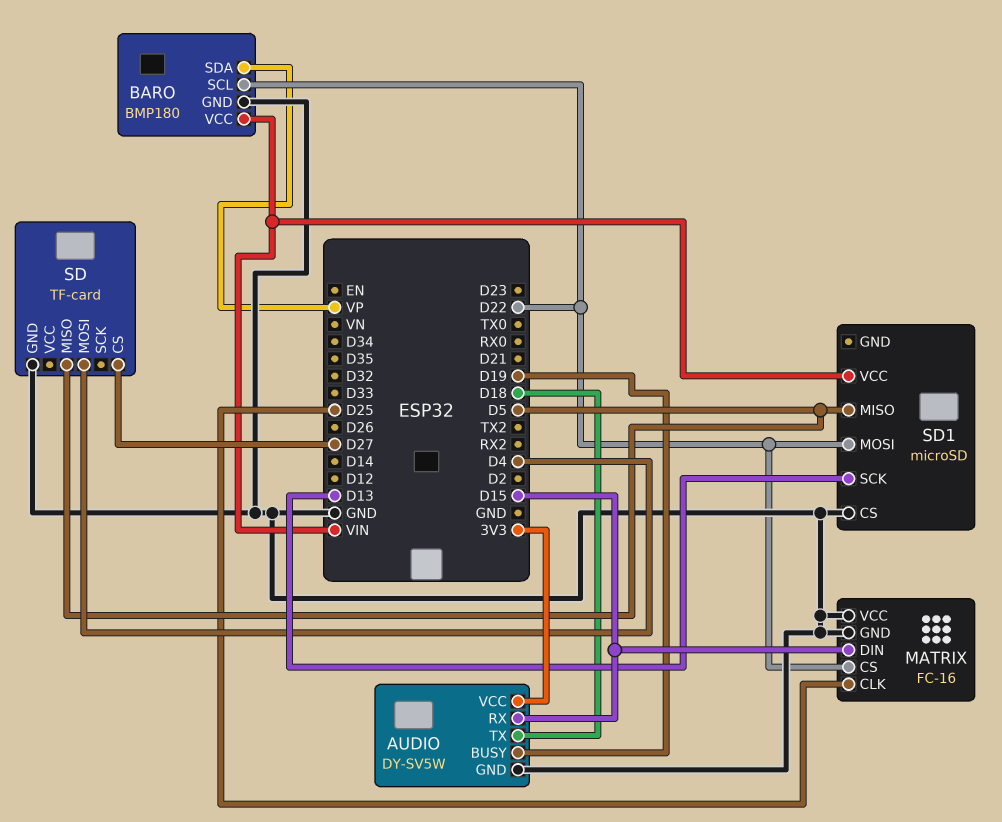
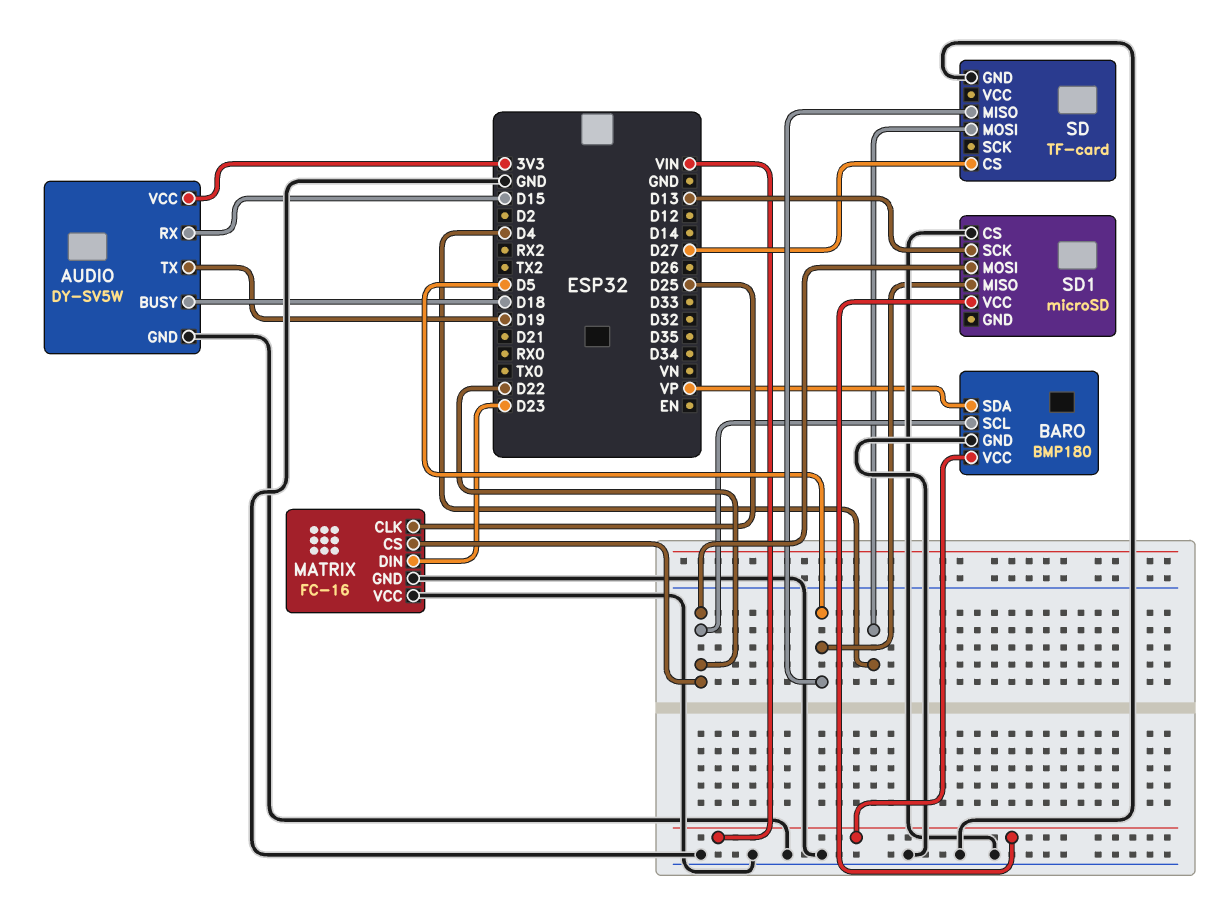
AUDIO pin BUSY: D19 -> D18
AUDIO pin TX: D18 -> D19
MATRIX pin DIN: D15 -> D23

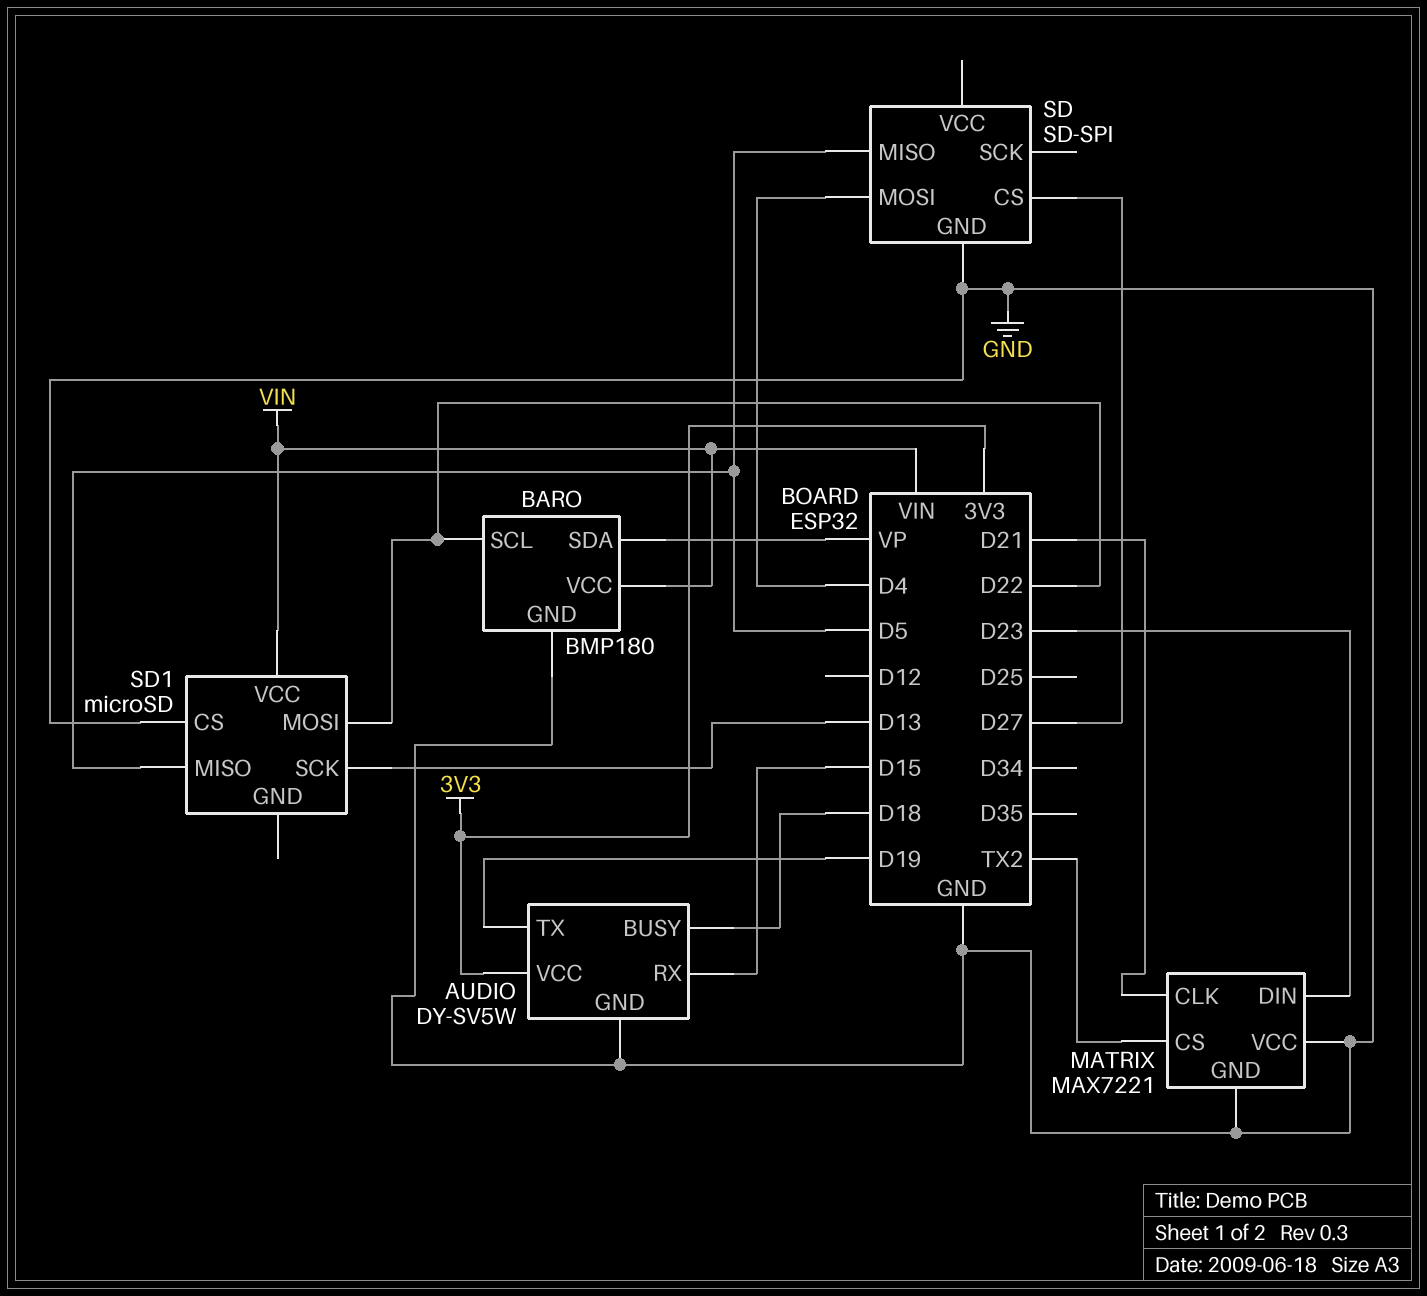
MATRIX: FC-16 -> MAX7221
MATRIX pin CLK: D25 -> D21
MATRIX pin CS: D22 -> TX2
SD: TF-card -> SD-SPI

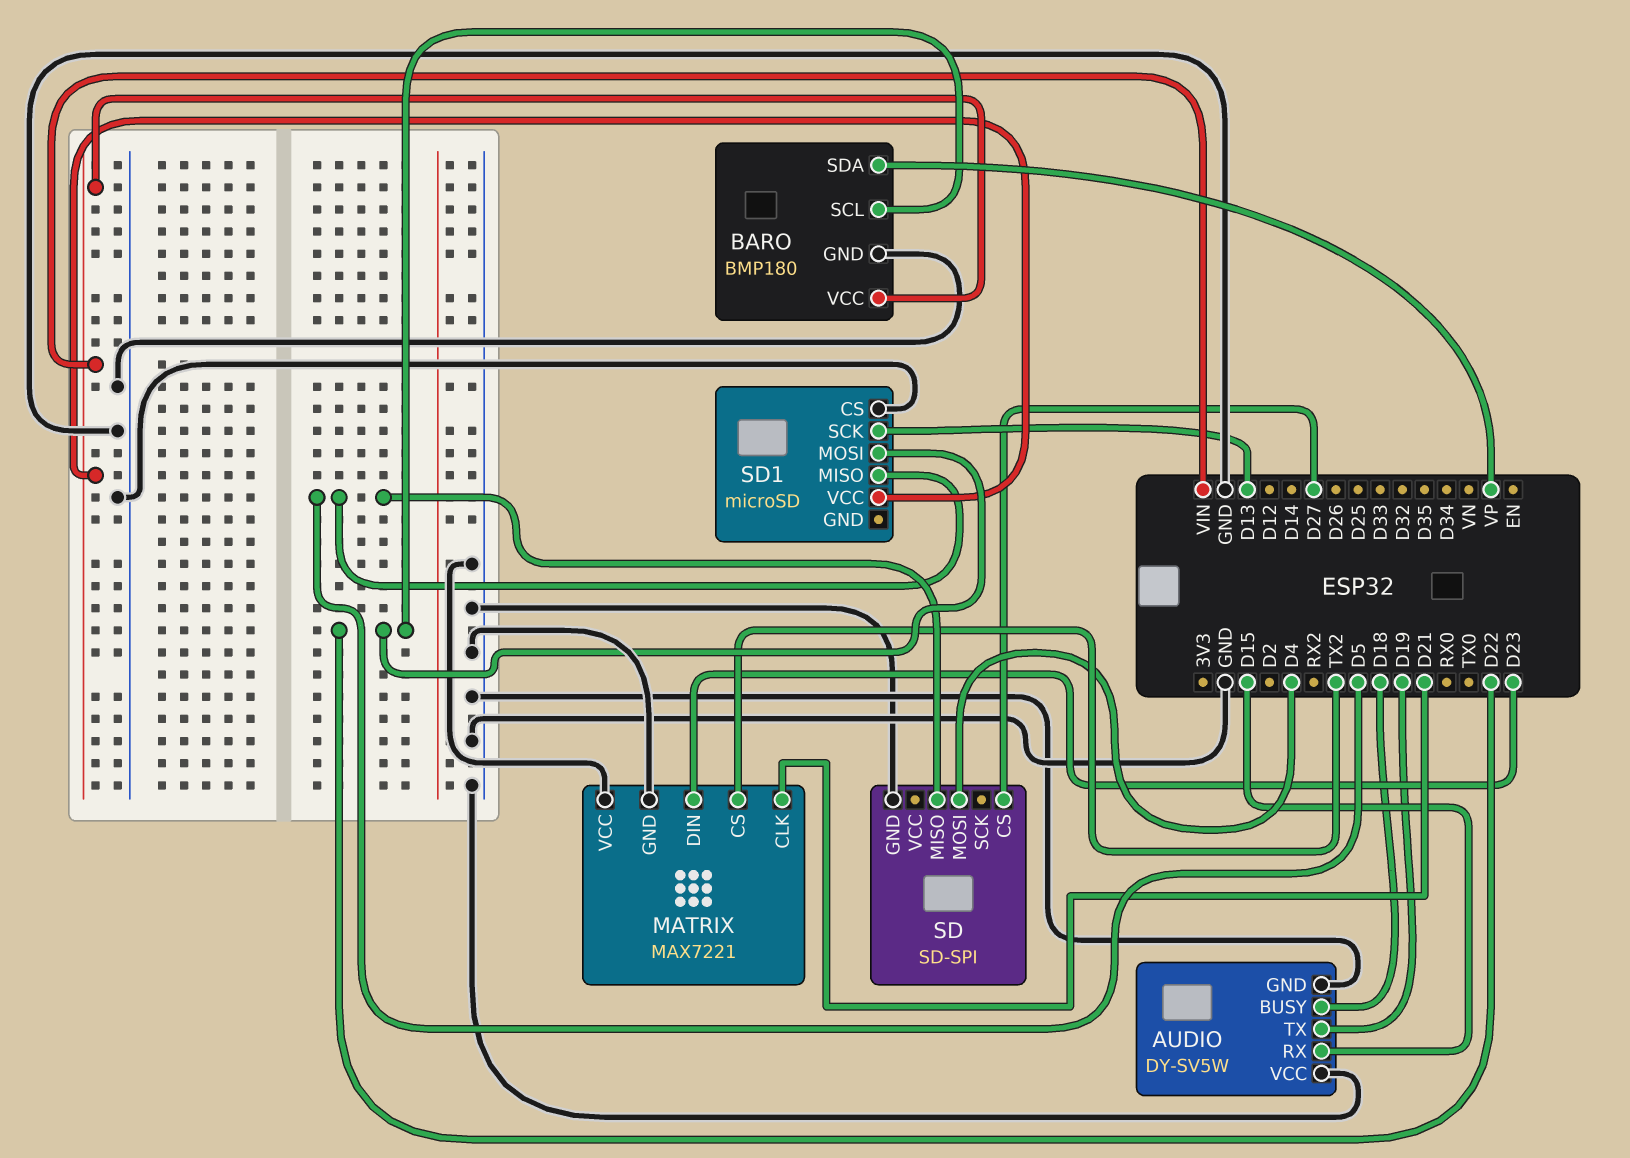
AUDIO pin VCC: 3V3 -> GND

